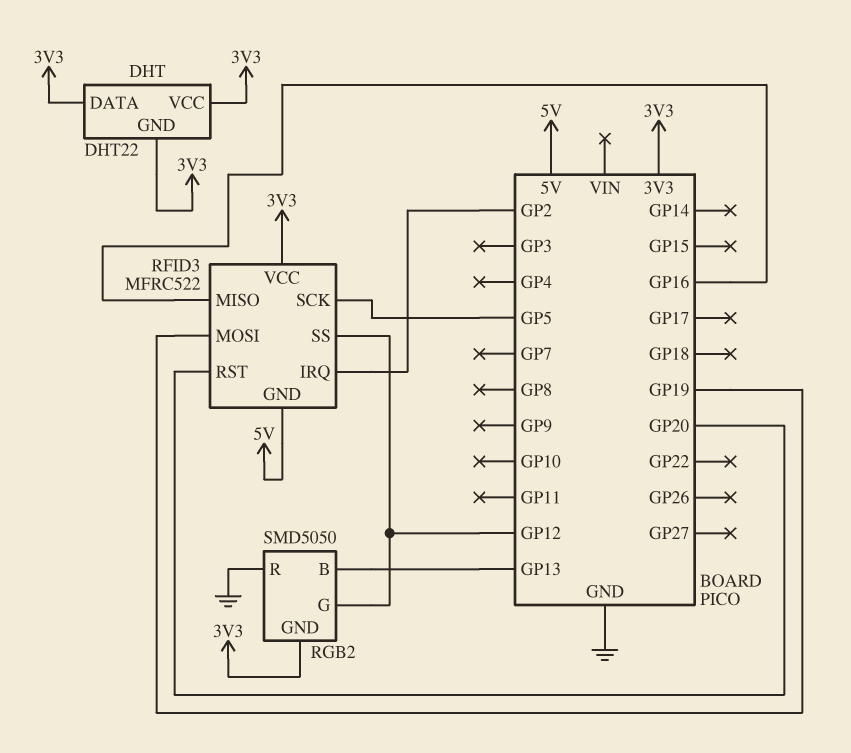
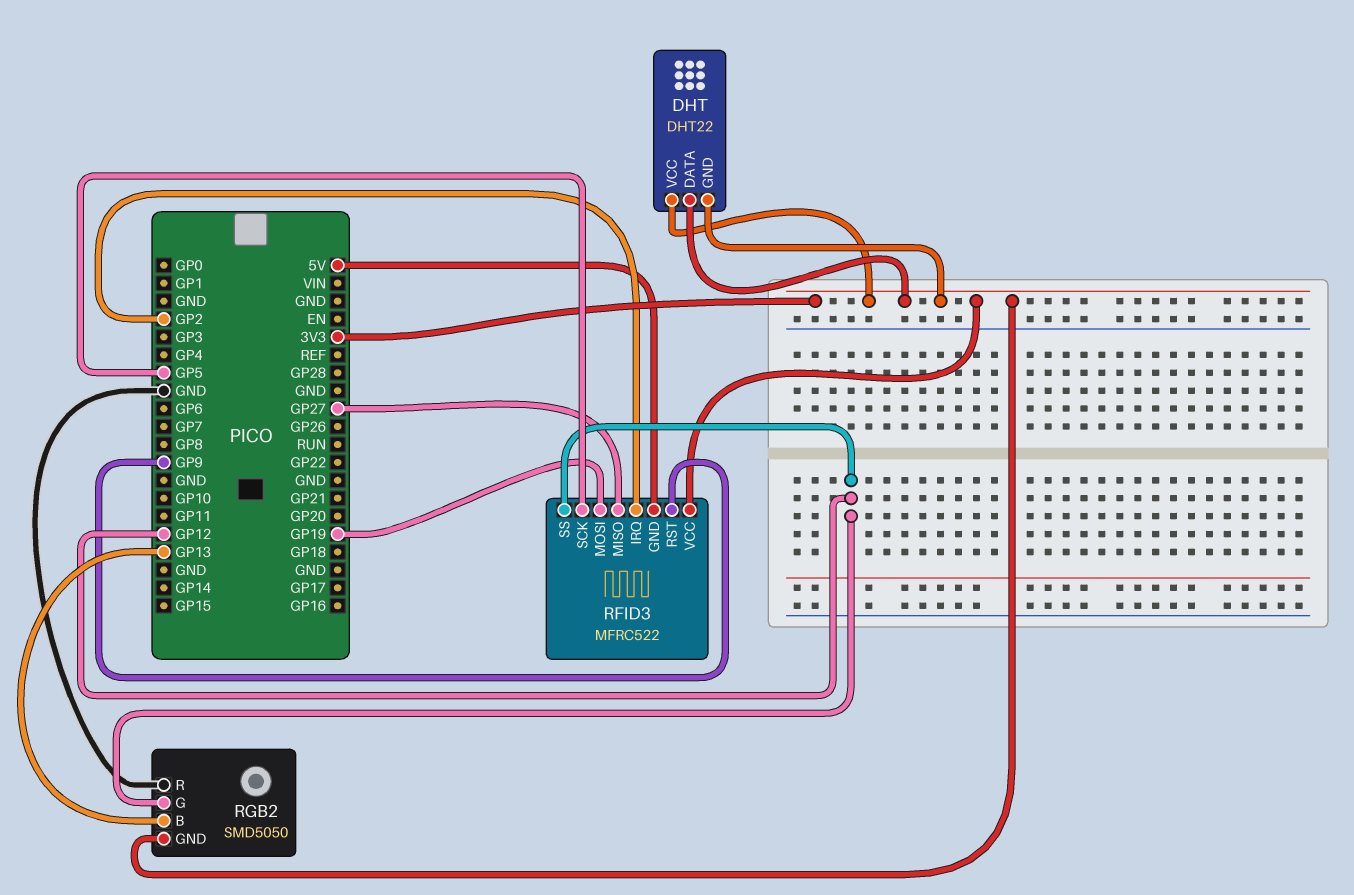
RFID3 pin MISO: GP16 -> GP27
RFID3 pin RST: GP20 -> GP9

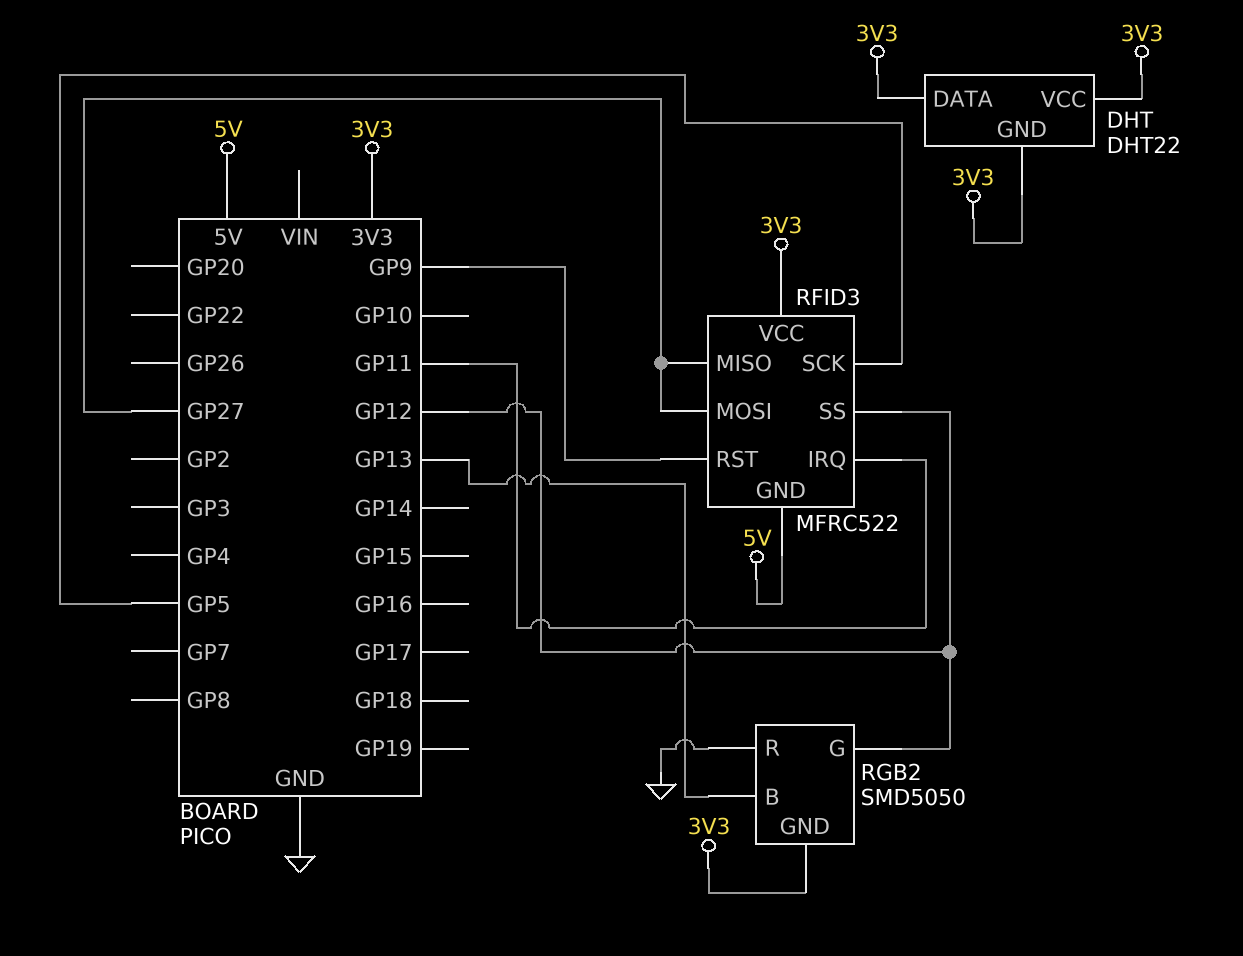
RFID3 pin IRQ: GP2 -> GP11
RFID3 pin MOSI: GP19 -> GP27

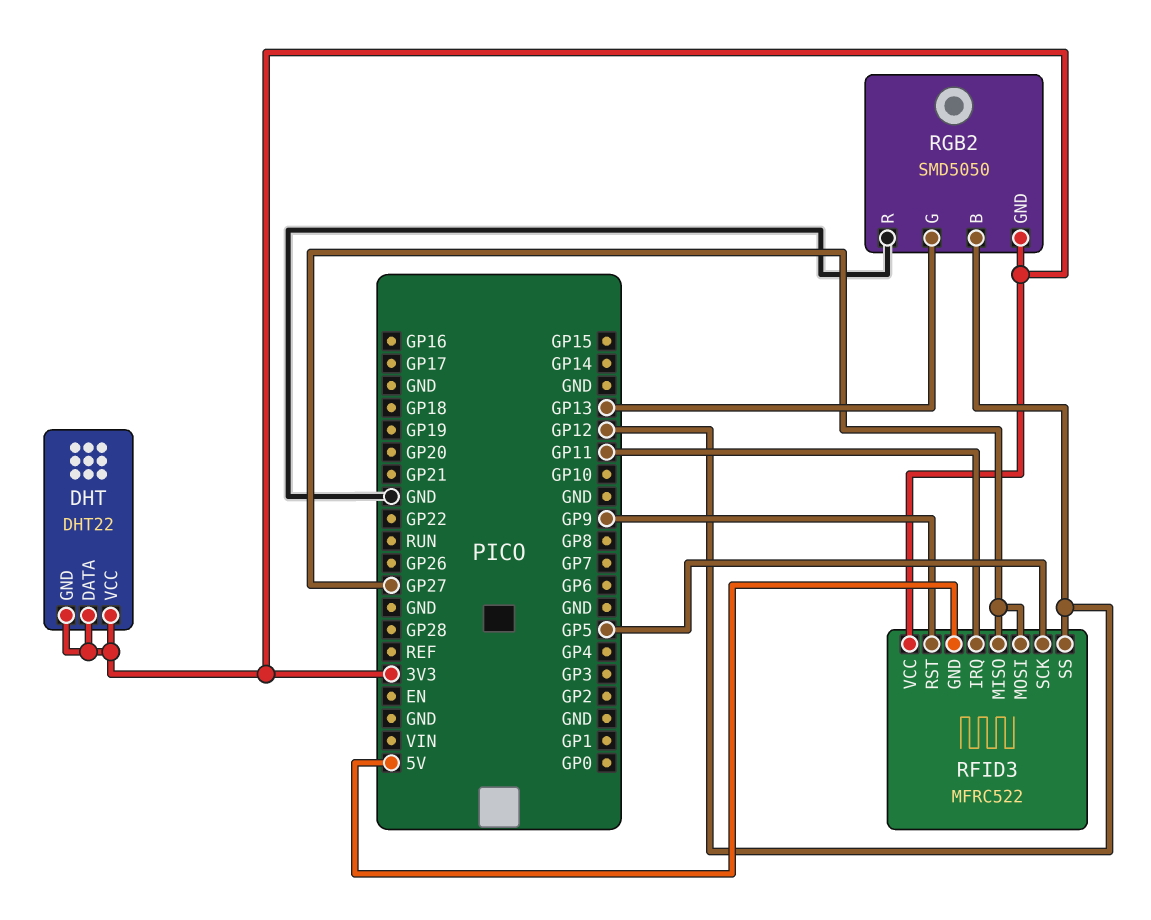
RGB2 pin B: GP13 -> GP12
RGB2 pin G: GP12 -> GP13

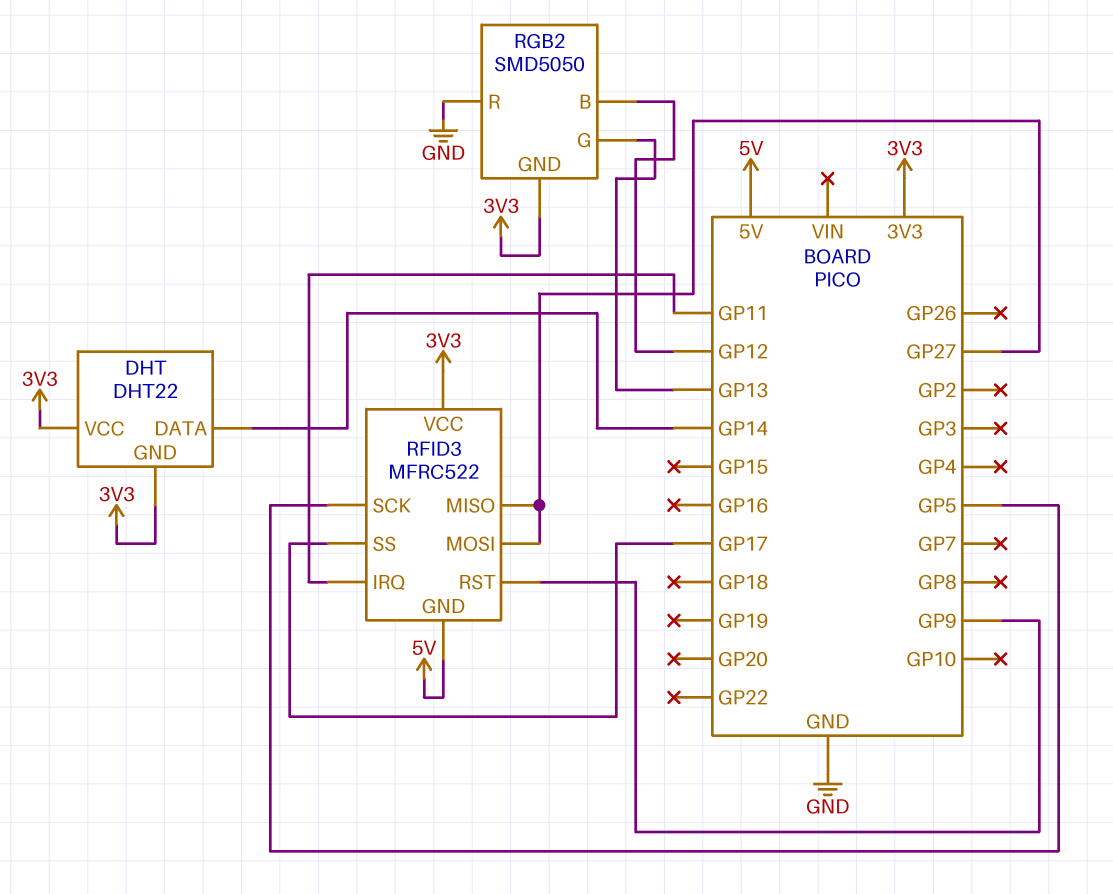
DHT pin DATA: 3V3 -> GP14
RFID3 pin SS: GP12 -> GP17

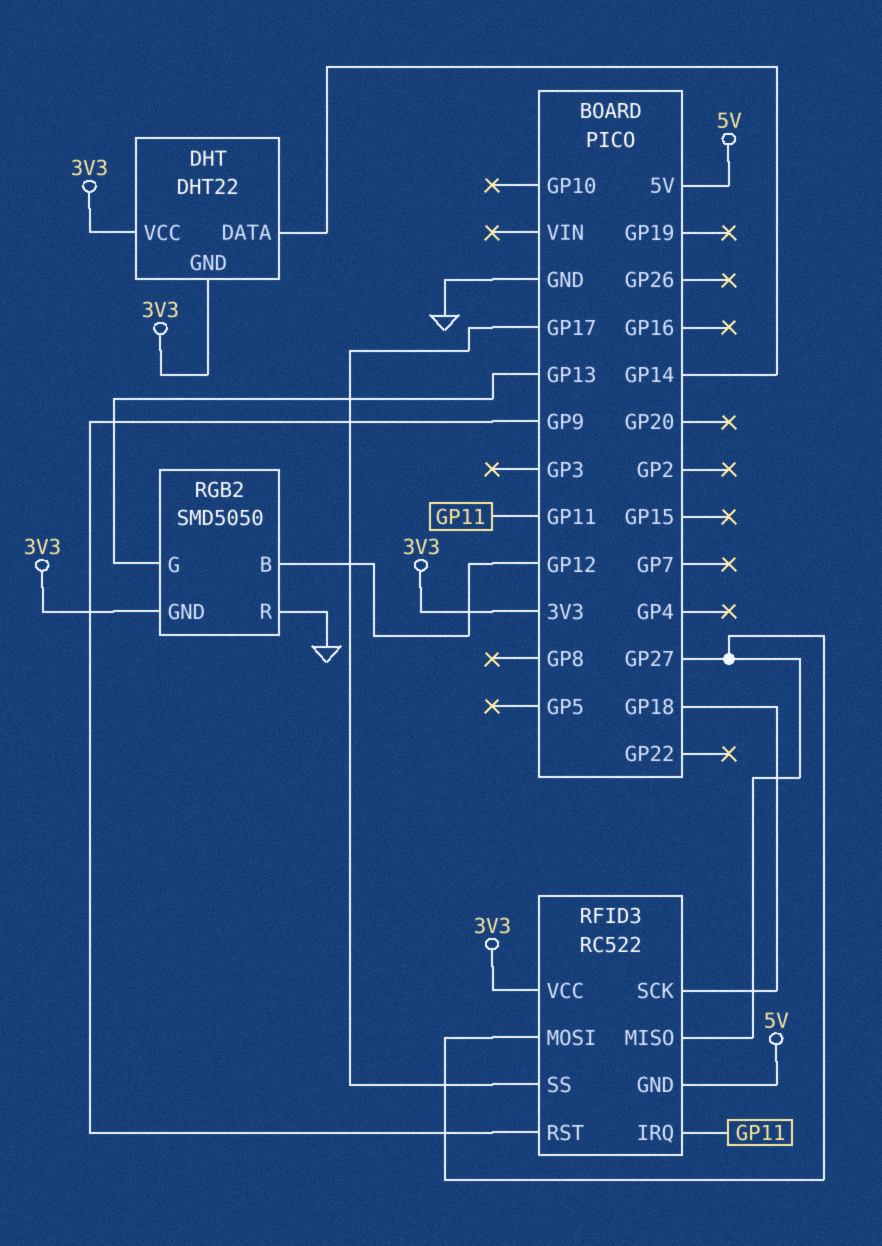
RFID3: MFRC522 -> RC522
RFID3 pin SCK: GP5 -> GP18

